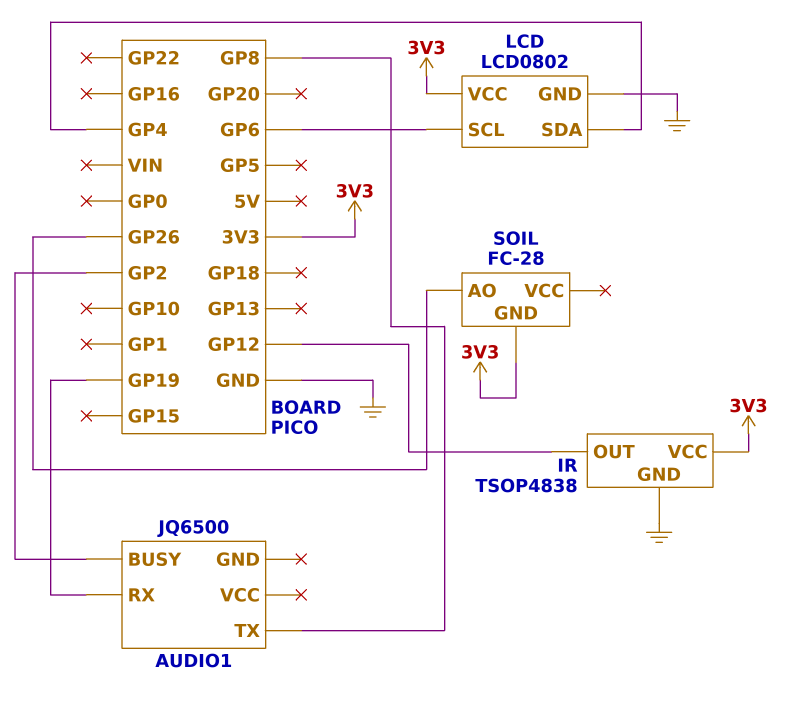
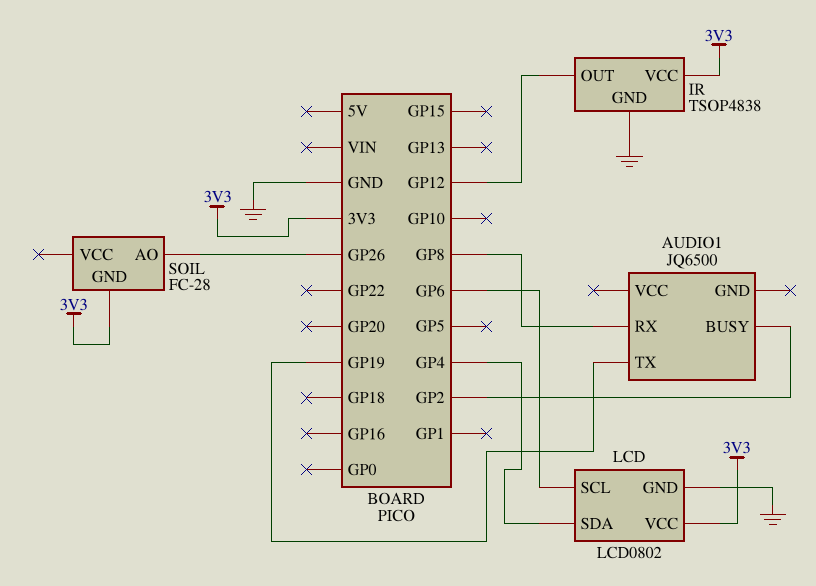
AUDIO1 pin RX: GP19 -> GP8
AUDIO1 pin TX: GP8 -> GP19

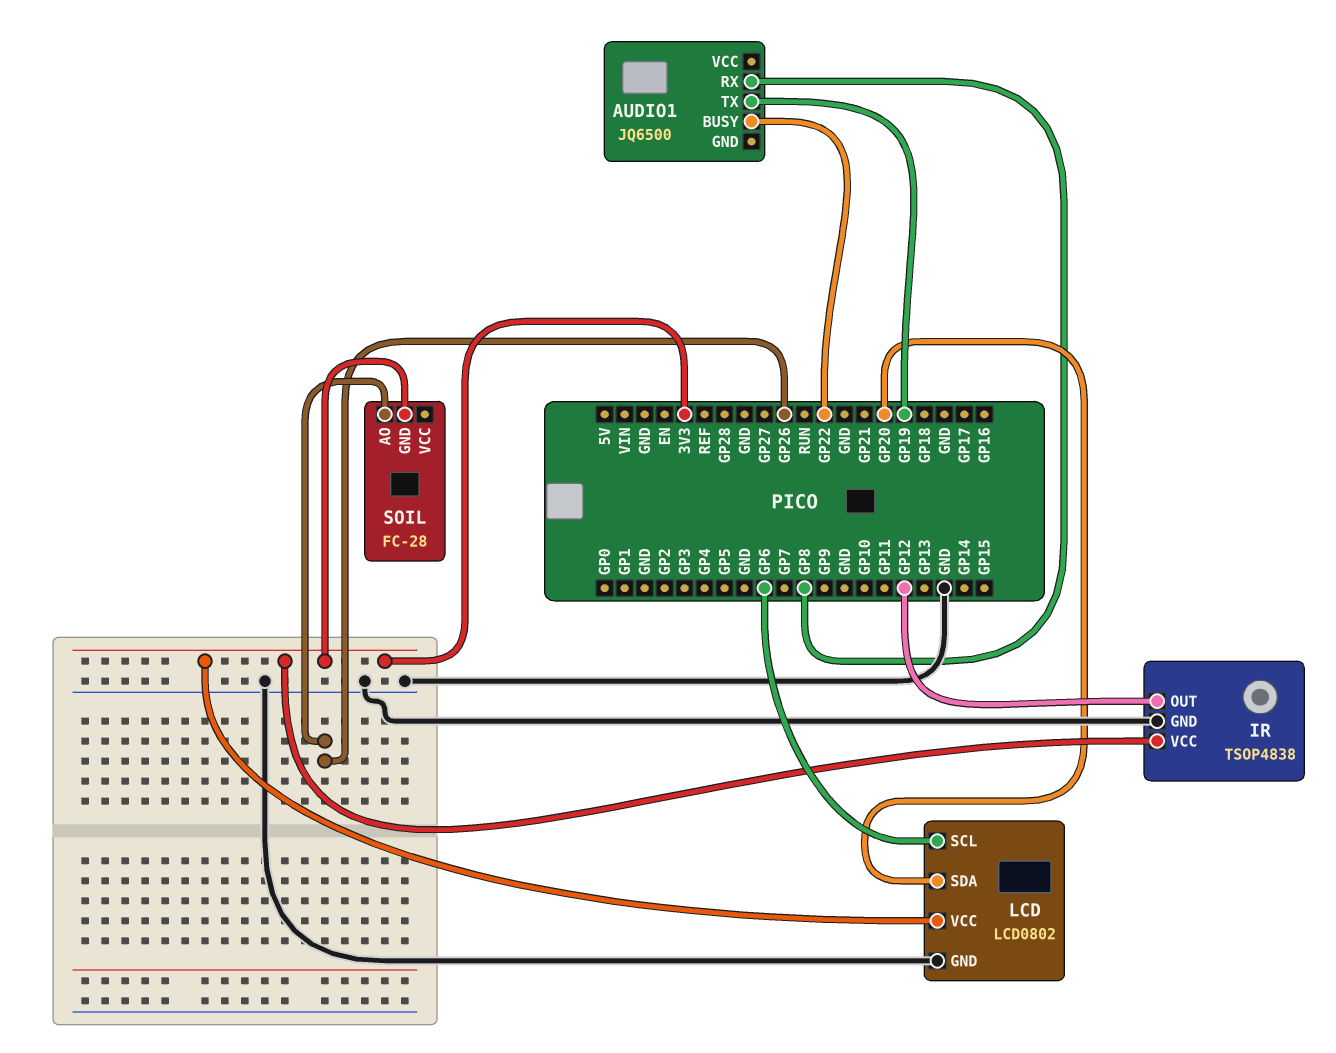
AUDIO1 pin BUSY: GP2 -> GP22
LCD pin SDA: GP4 -> GP20

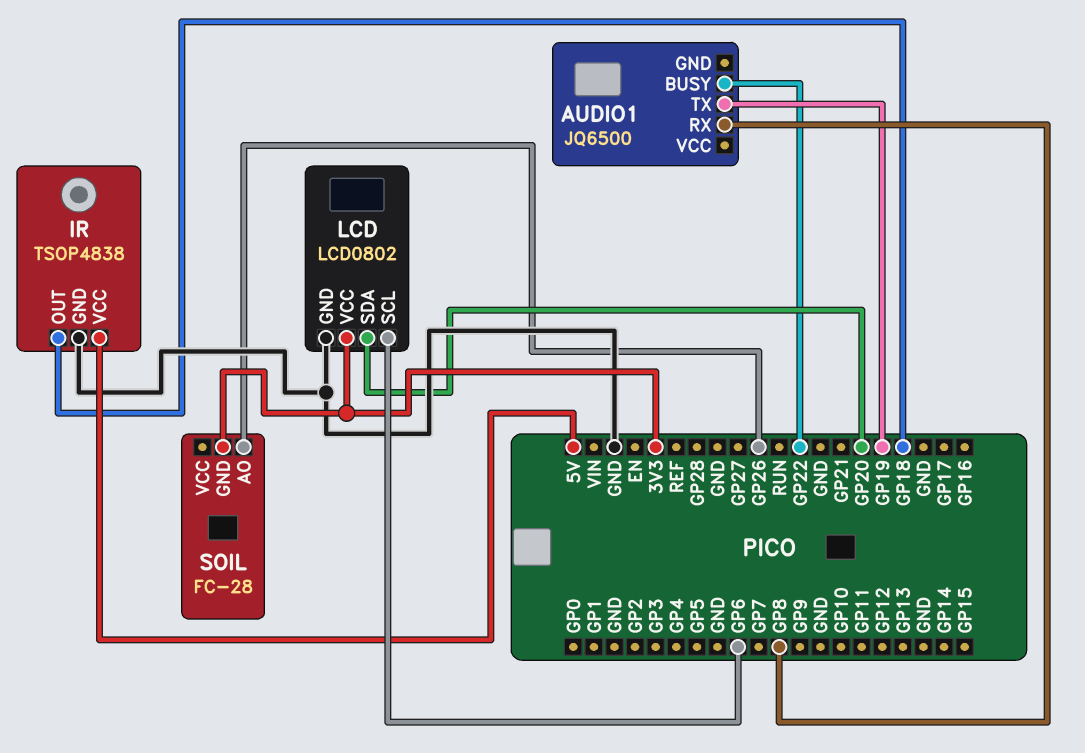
IR pin OUT: GP12 -> GP18
IR pin VCC: 3V3 -> 5V

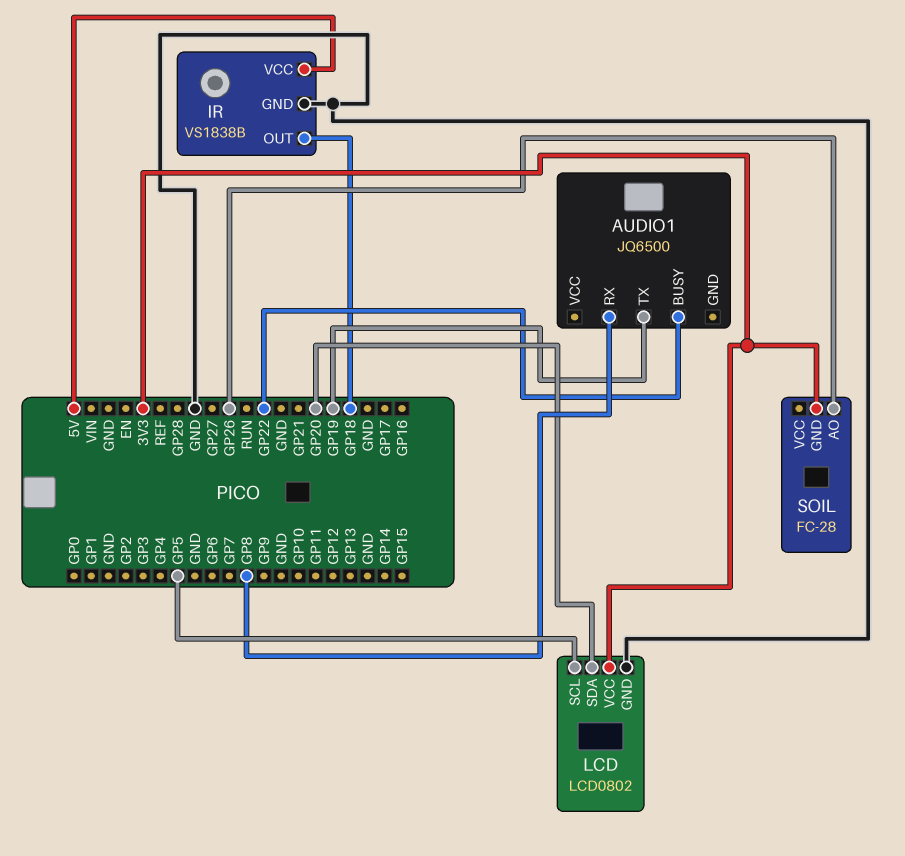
IR: TSOP4838 -> VS1838B
LCD pin SCL: GP6 -> GP5

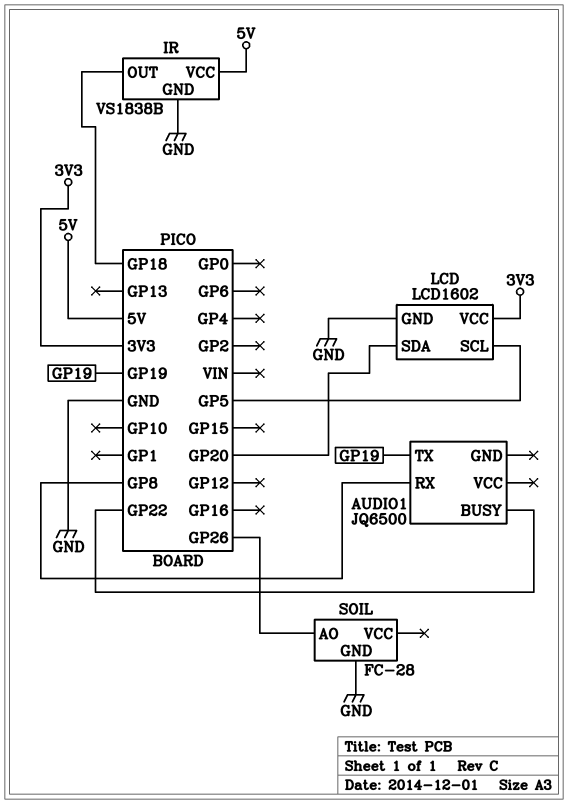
LCD: LCD0802 -> LCD1602
SOIL pin GND: 3V3 -> GND

